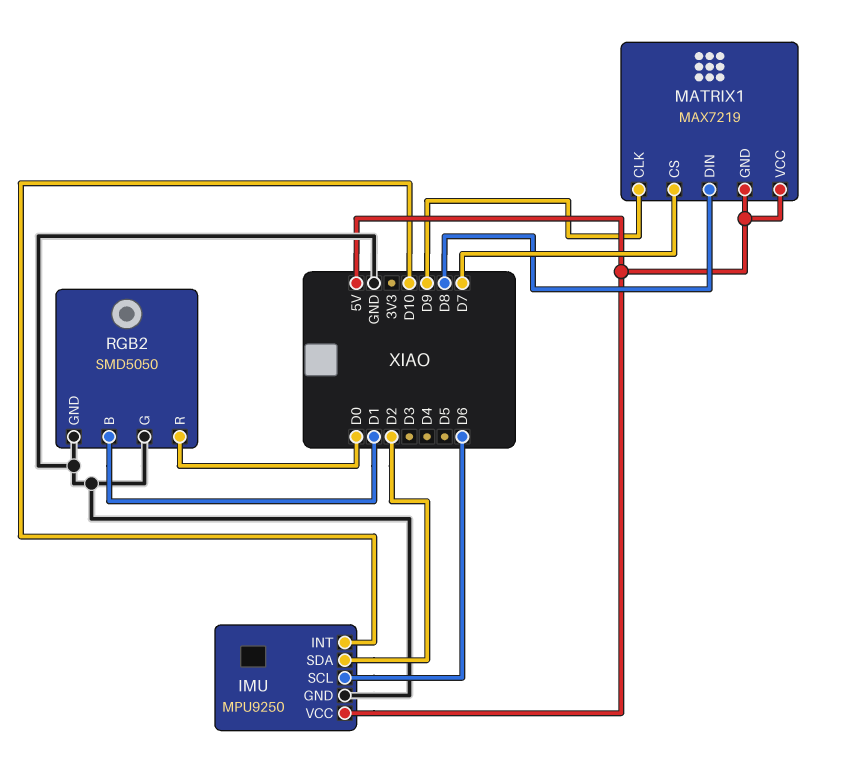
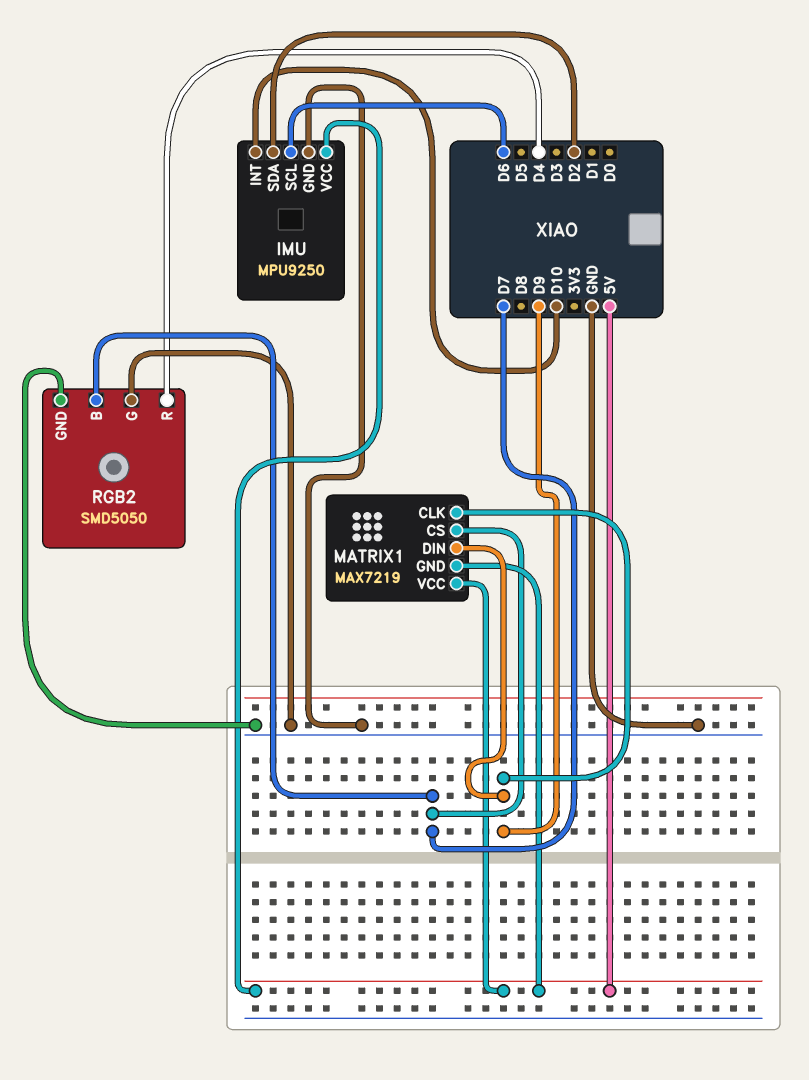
MATRIX1 pin DIN: D8 -> D9
RGB2 pin B: D1 -> D7
RGB2 pin R: D0 -> D4

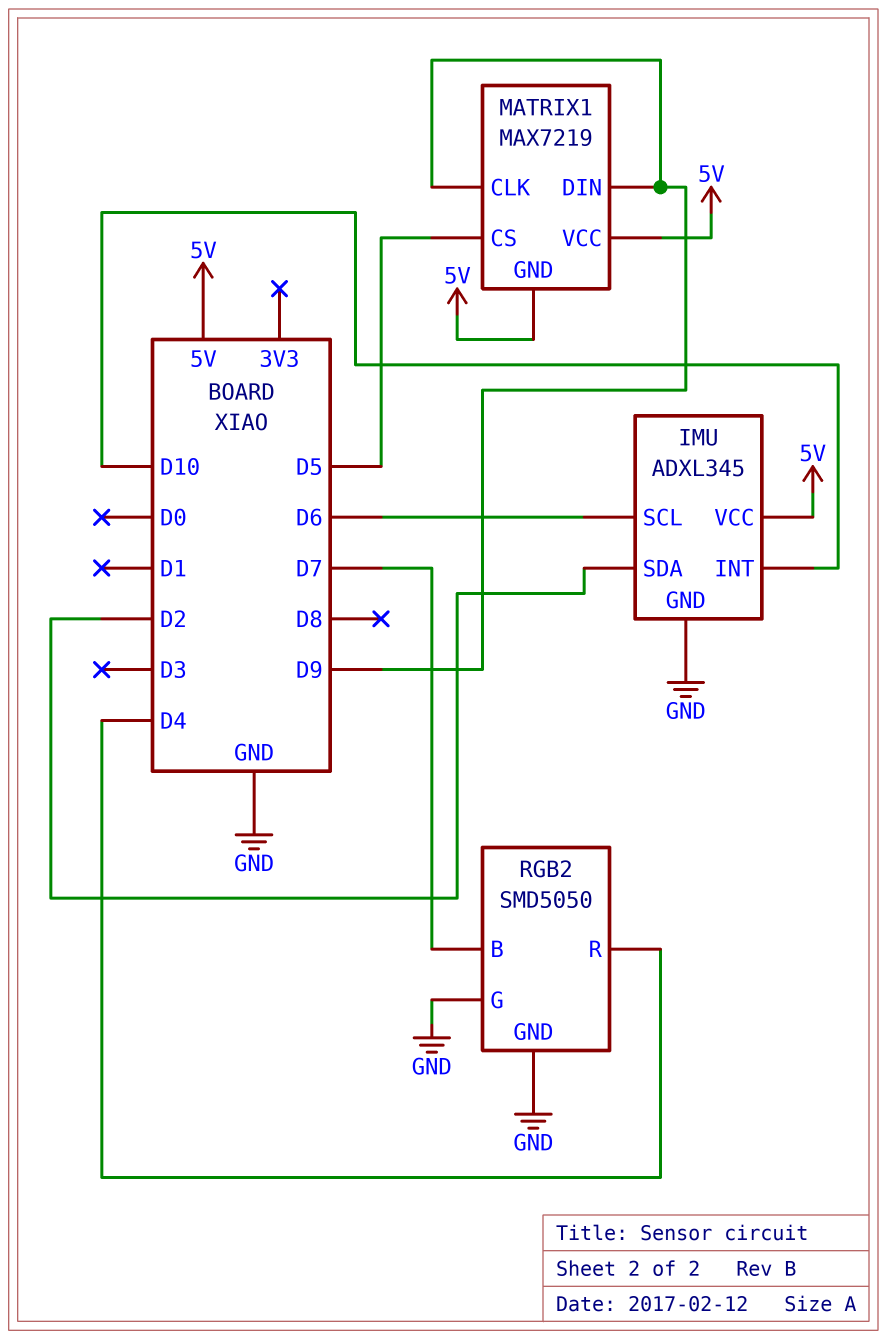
IMU: MPU9250 -> ADXL345
MATRIX1 pin CS: D7 -> D5

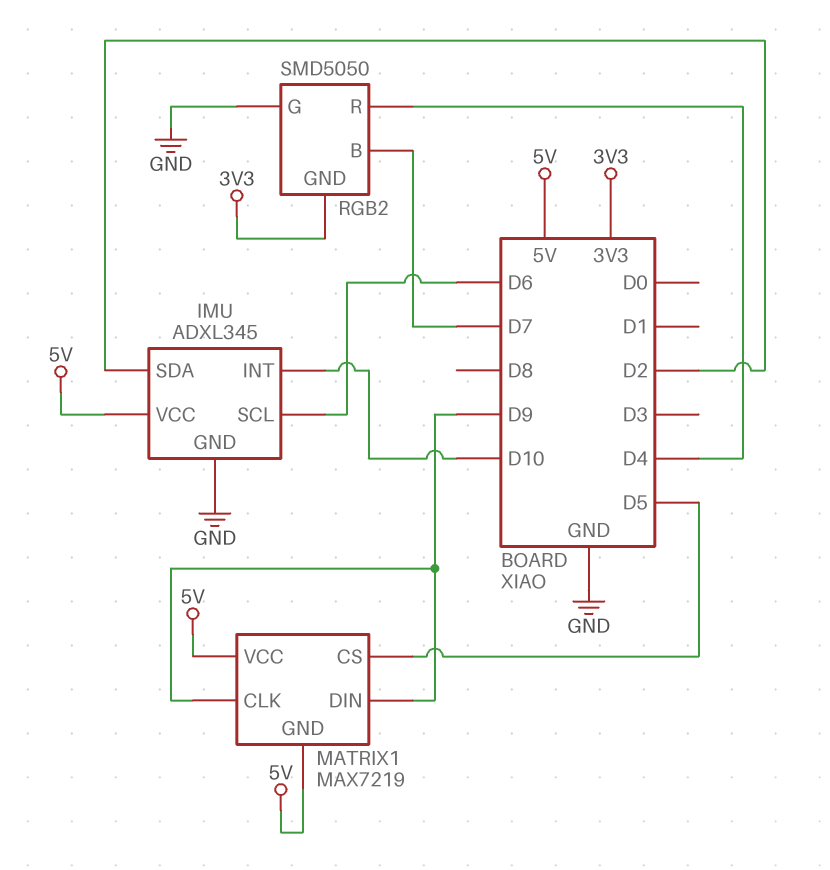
RGB2 pin GND: GND -> 3V3

